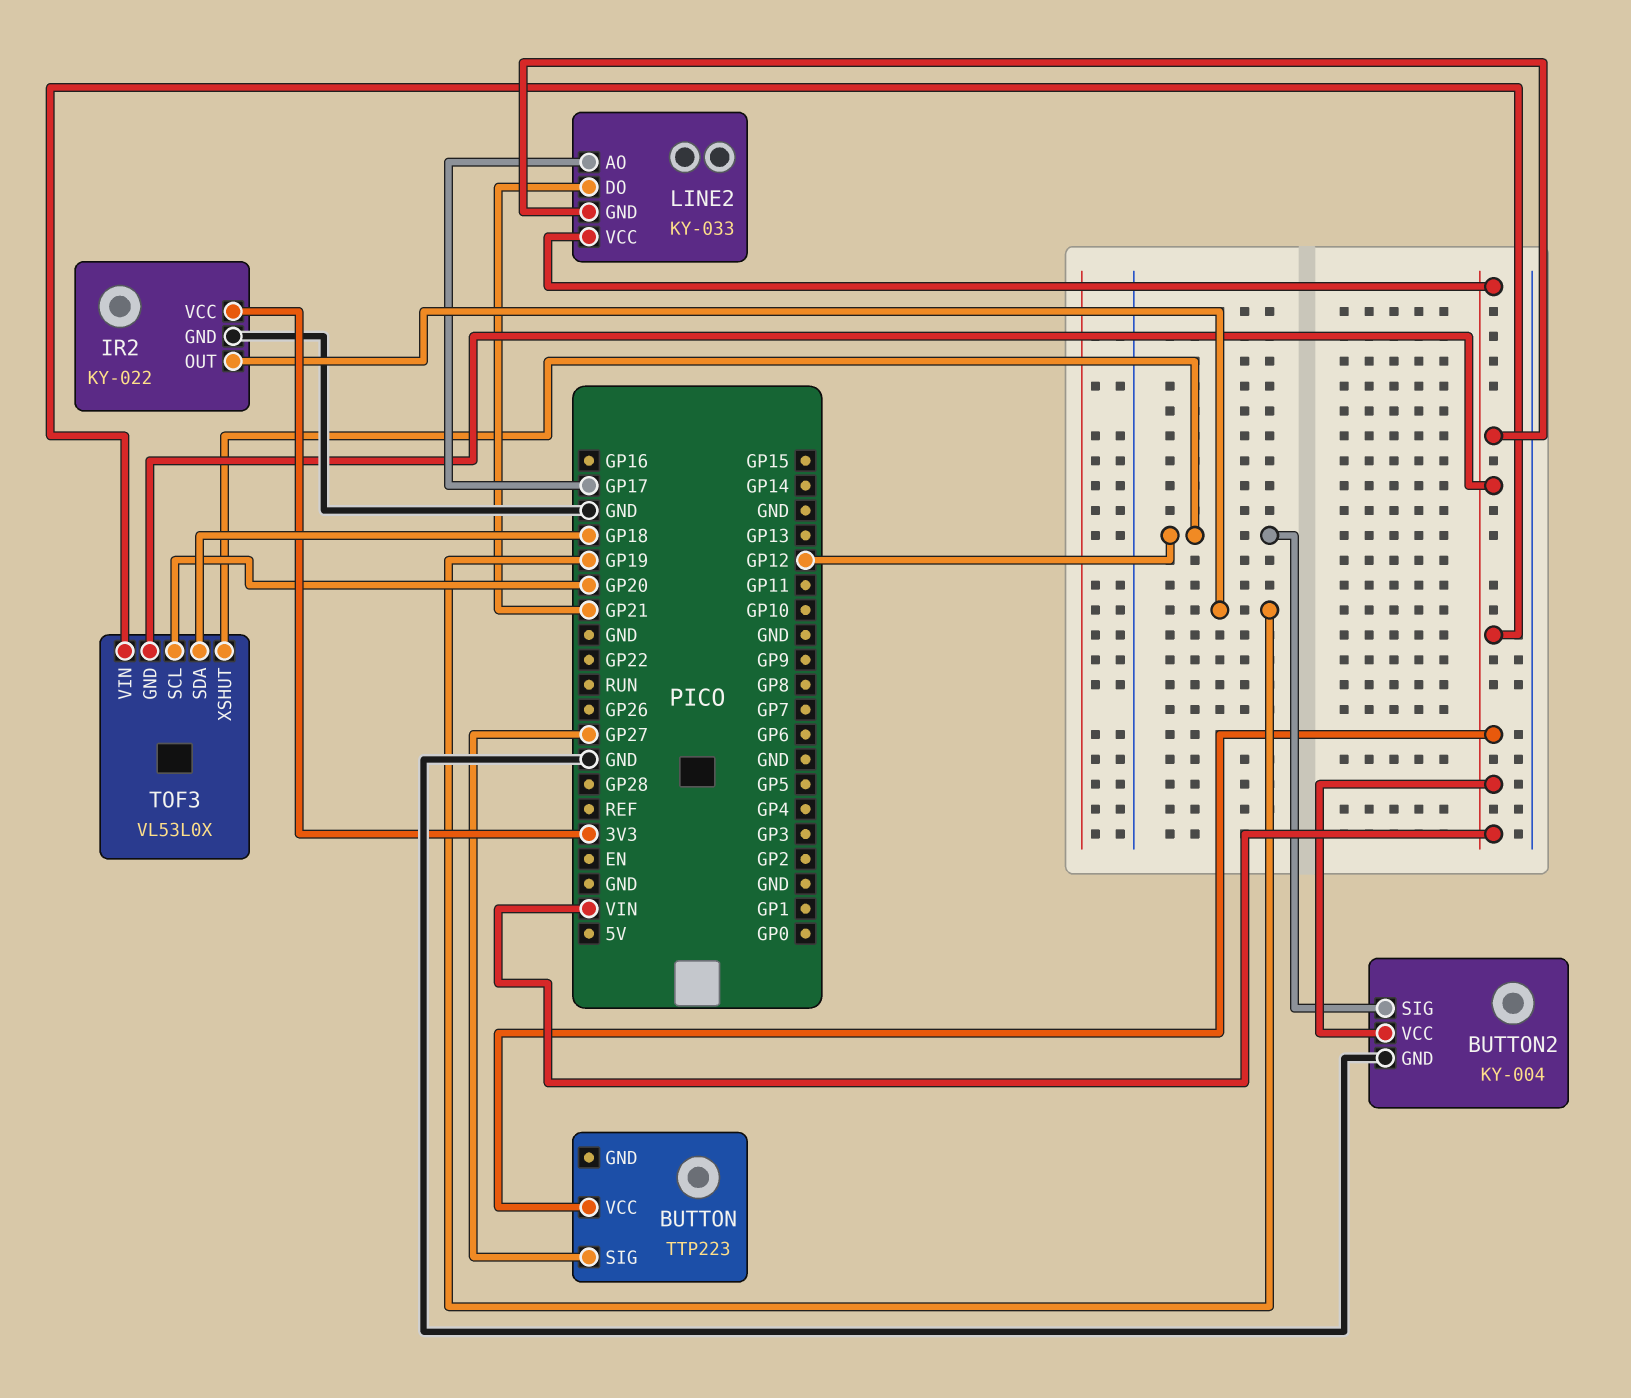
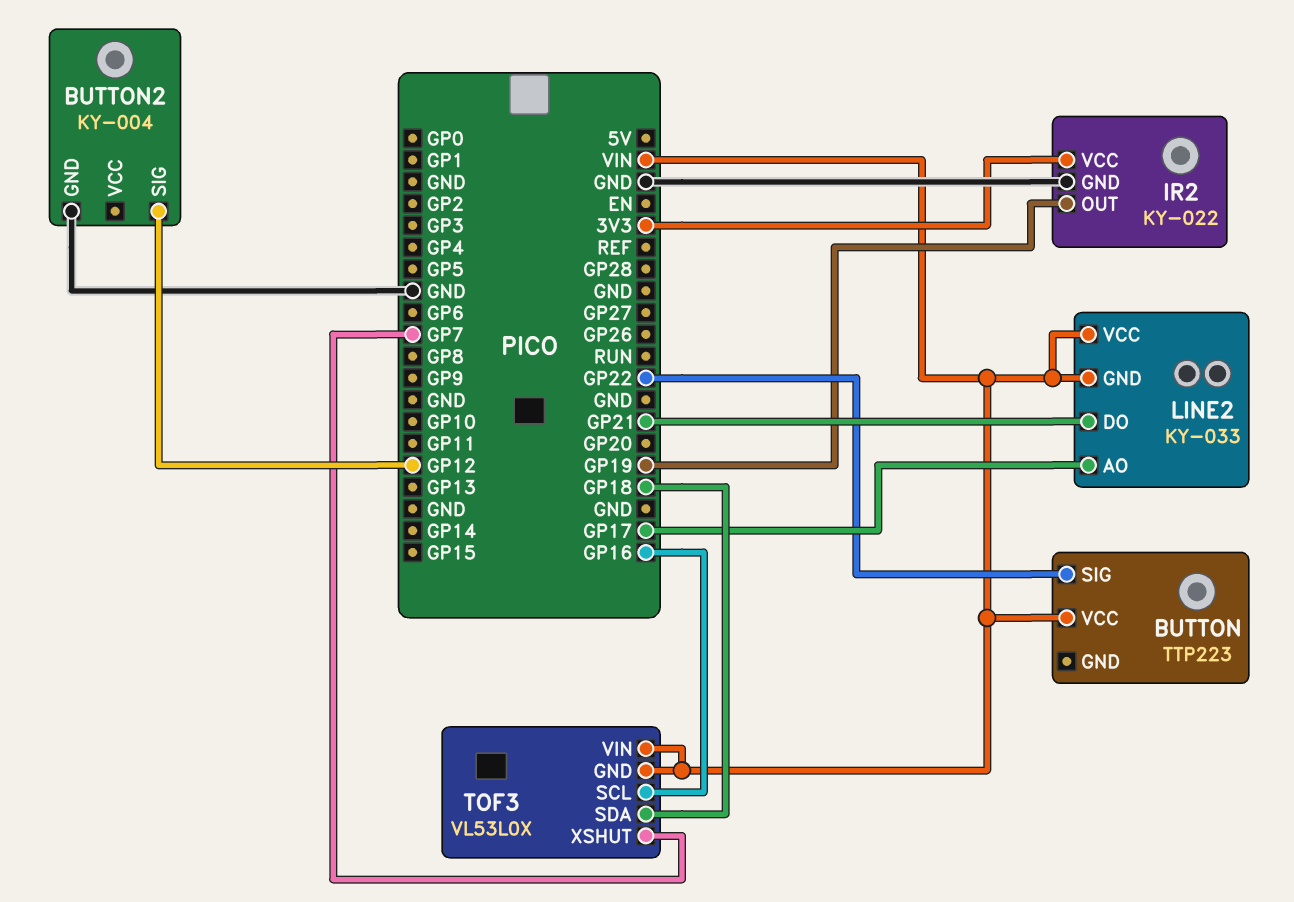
BUTTON pin SIG: GP27 -> GP22
BUTTON2 pin VCC: VIN -> none
TOF3 pin SCL: GP20 -> GP16
TOF3 pin XSHUT: GP12 -> GP7

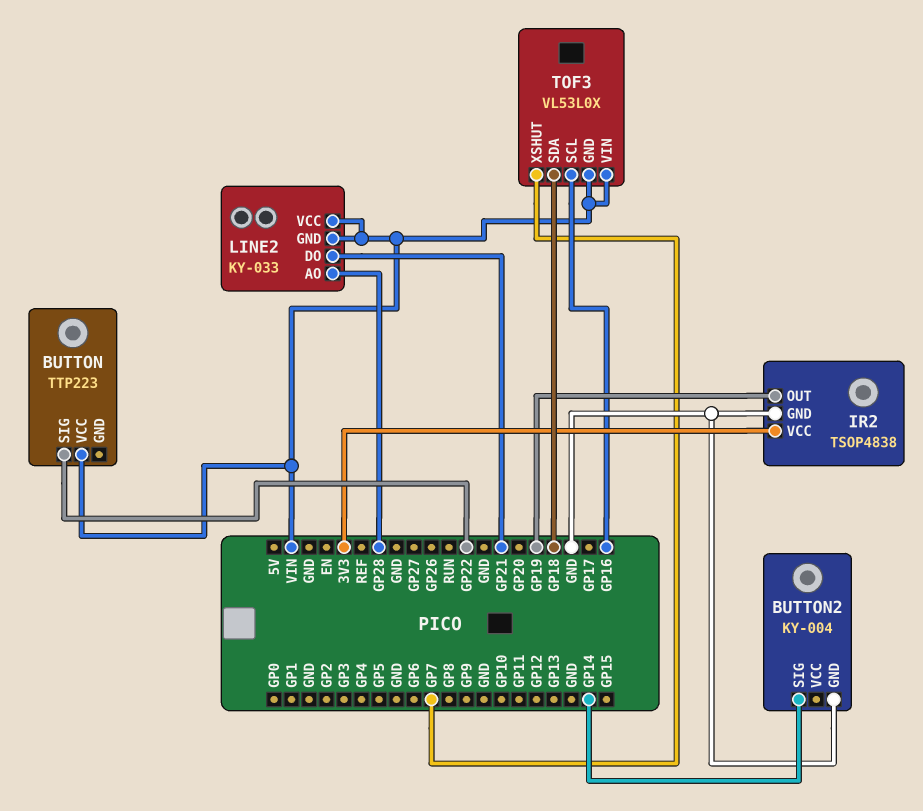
BUTTON2 pin SIG: GP12 -> GP14
IR2: KY-022 -> TSOP4838
LINE2 pin AO: GP17 -> GP28

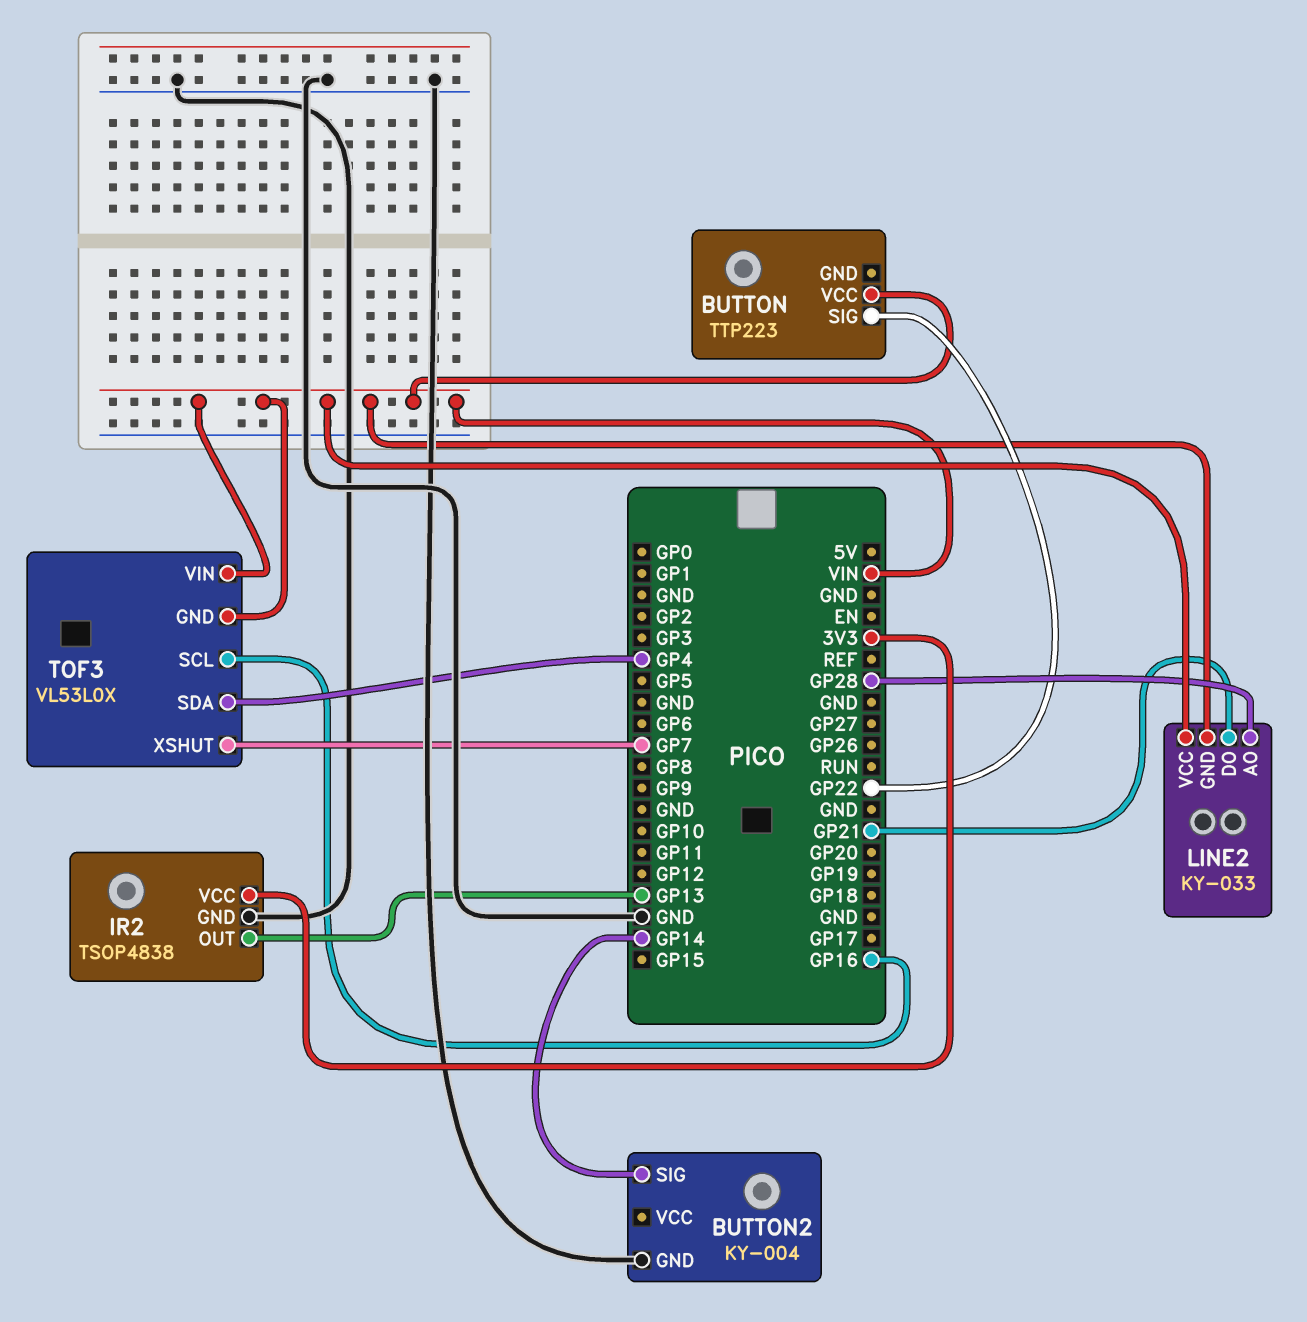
IR2 pin OUT: GP19 -> GP13
TOF3 pin SDA: GP18 -> GP4

